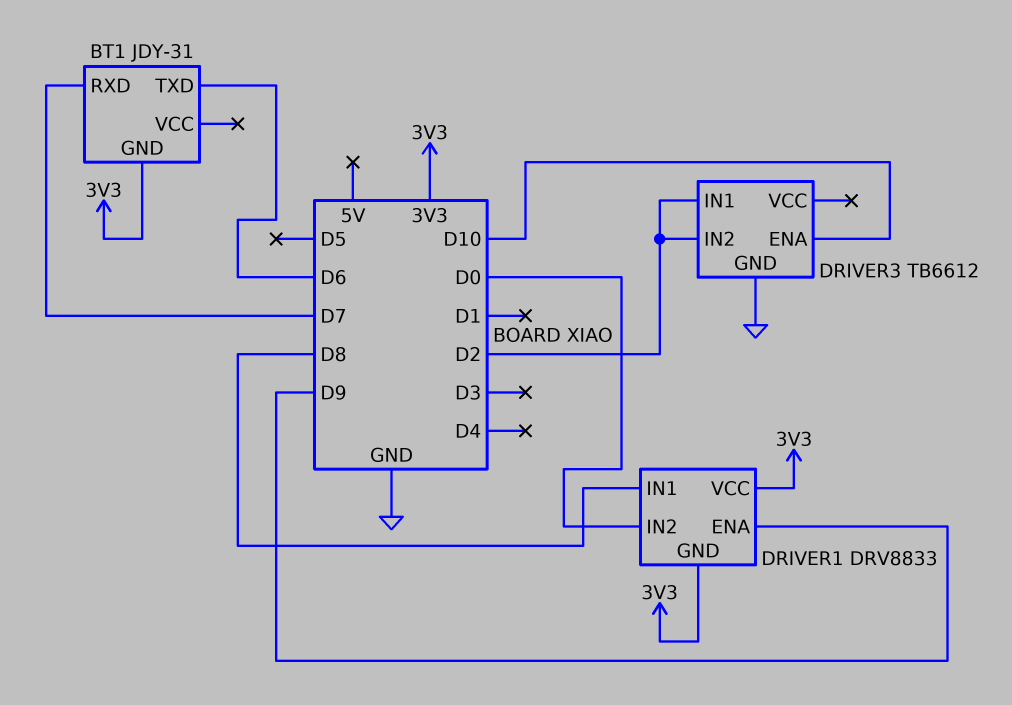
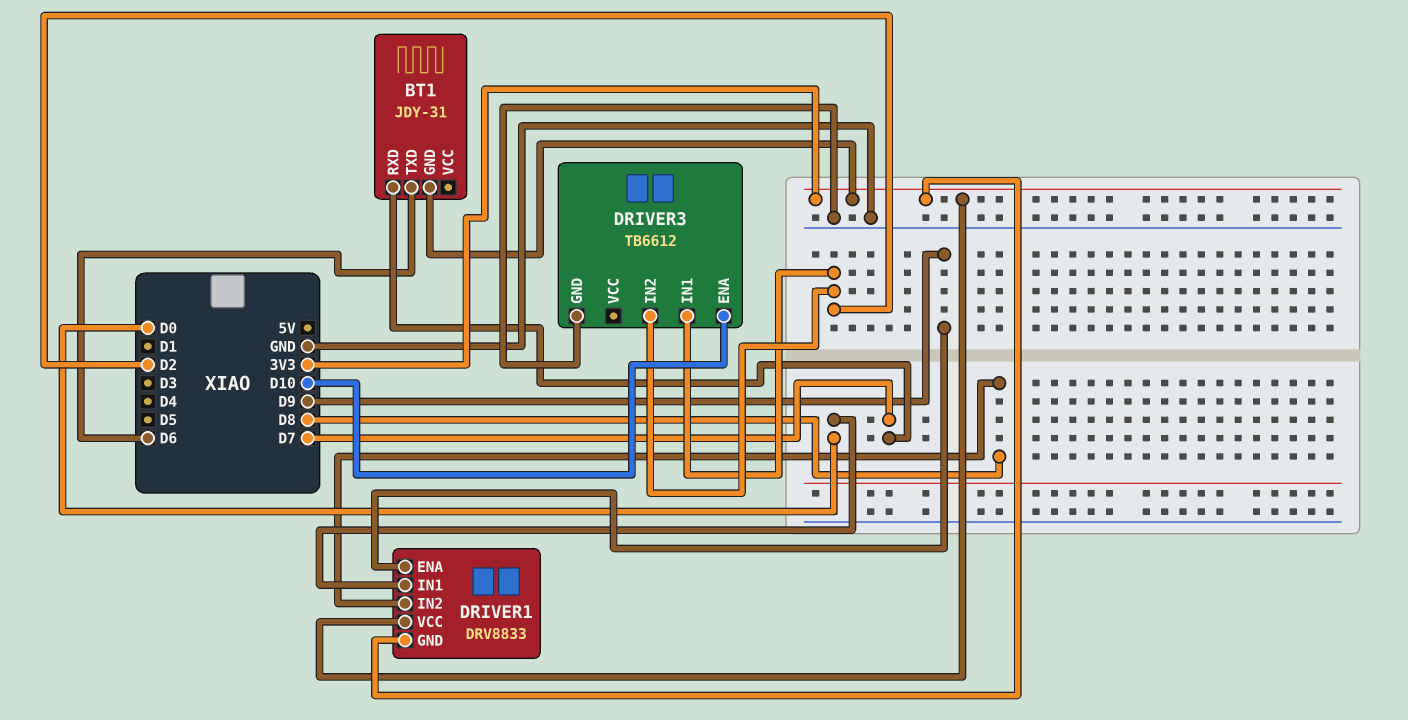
DRIVER1 pin IN1: D8 -> D0
DRIVER1 pin IN2: D0 -> D8

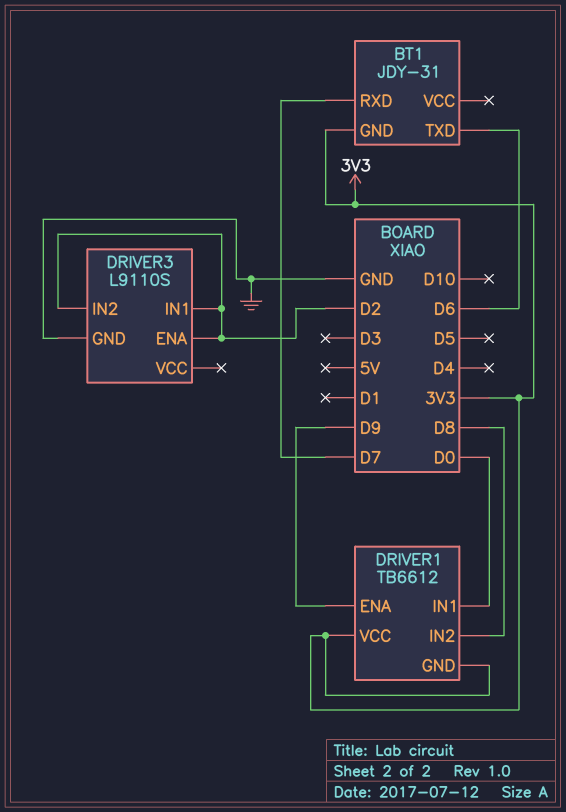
DRIVER1: DRV8833 -> TB6612
DRIVER3: TB6612 -> L9110S
DRIVER3 pin ENA: D10 -> D2

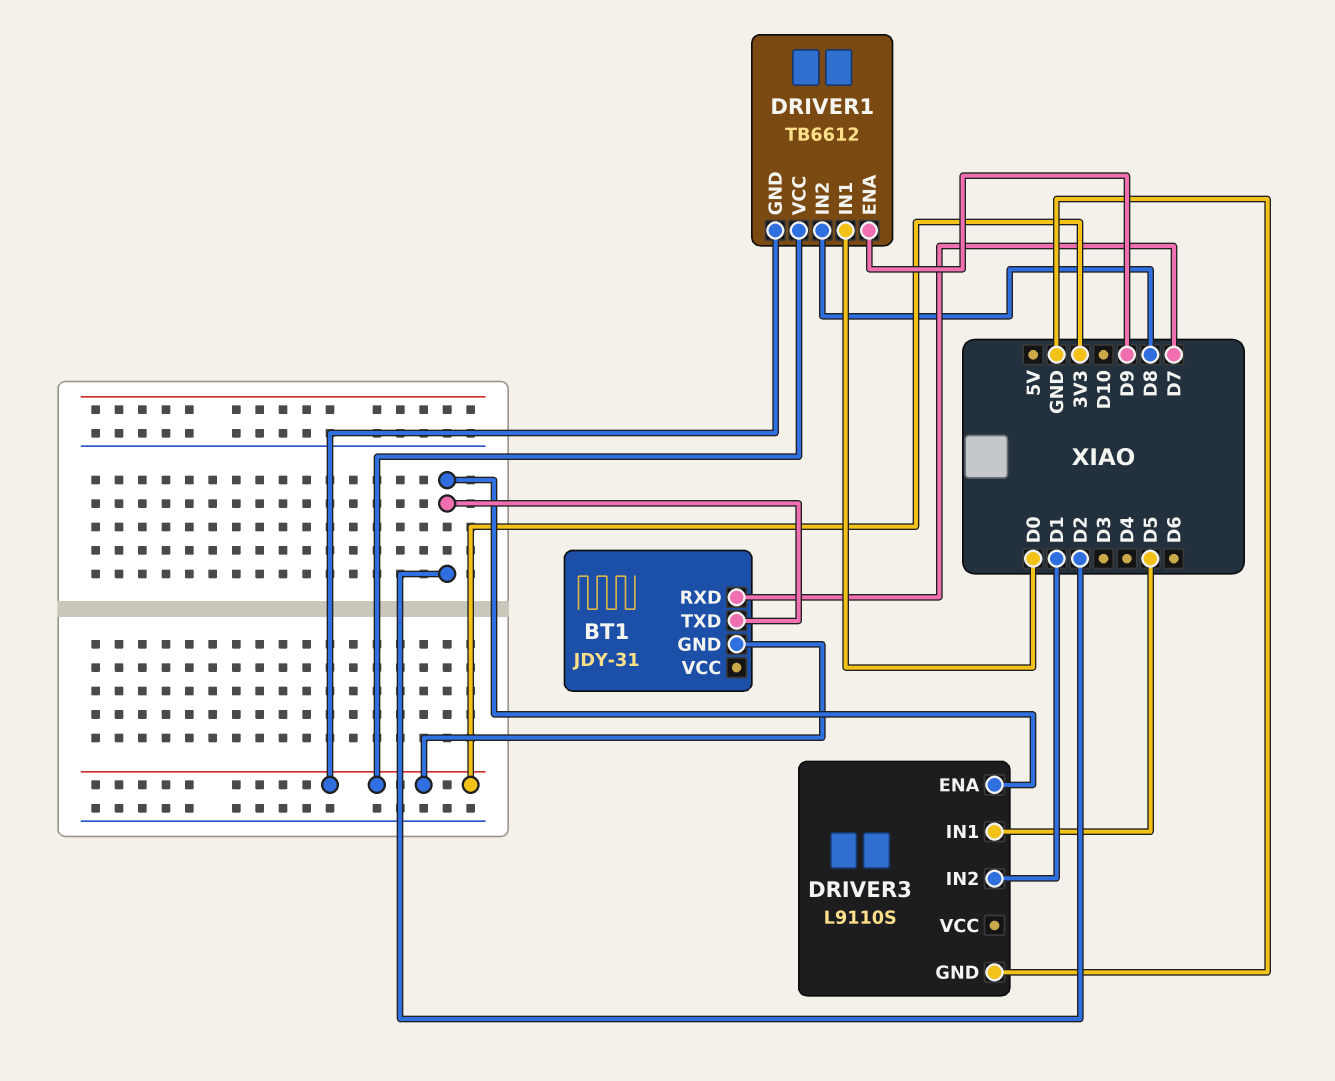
BT1 pin TXD: D6 -> D2
DRIVER3 pin IN1: D2 -> D5
DRIVER3 pin IN2: D2 -> D1

